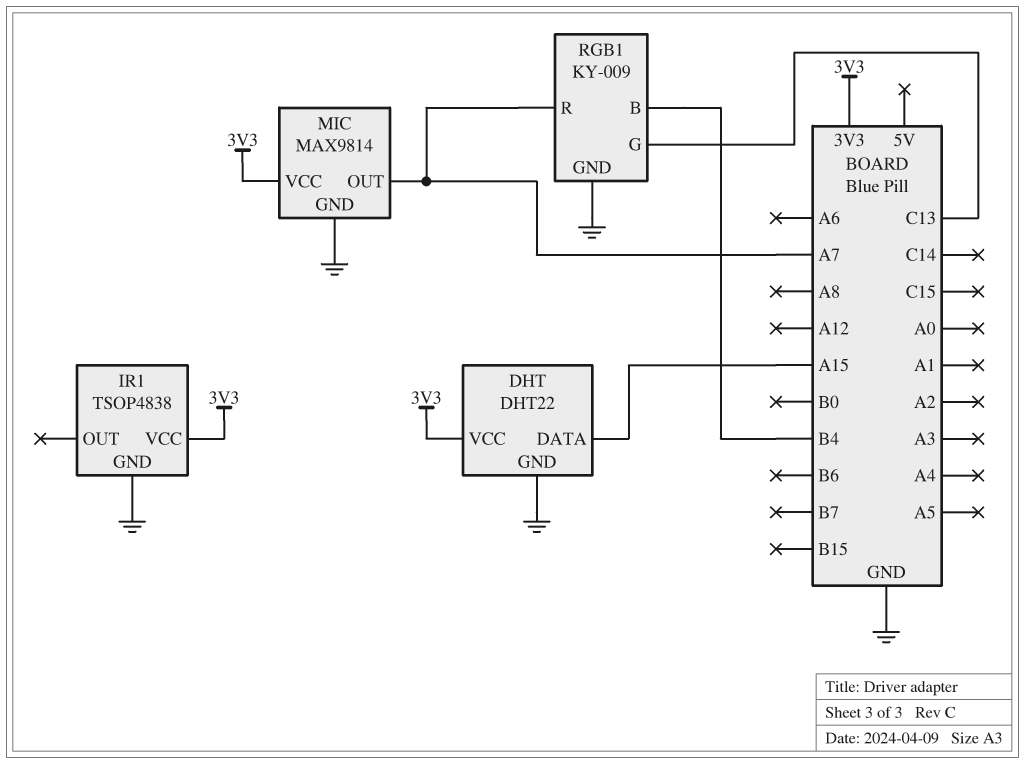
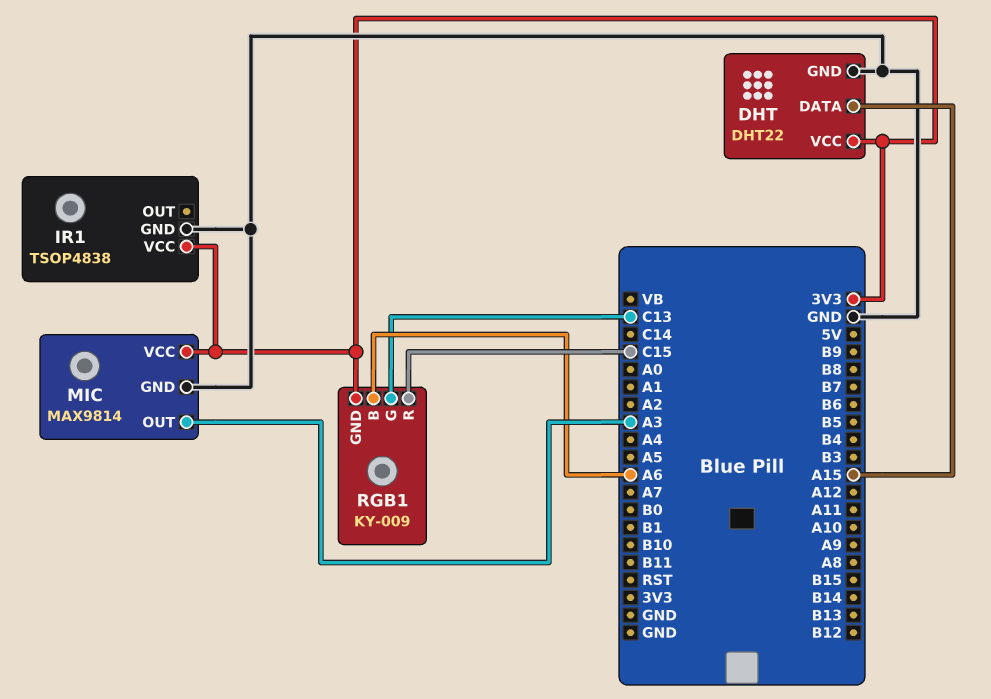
MIC pin OUT: A7 -> A3
RGB1 pin B: B4 -> A6
RGB1 pin GND: GND -> 3V3
RGB1 pin R: A7 -> C15

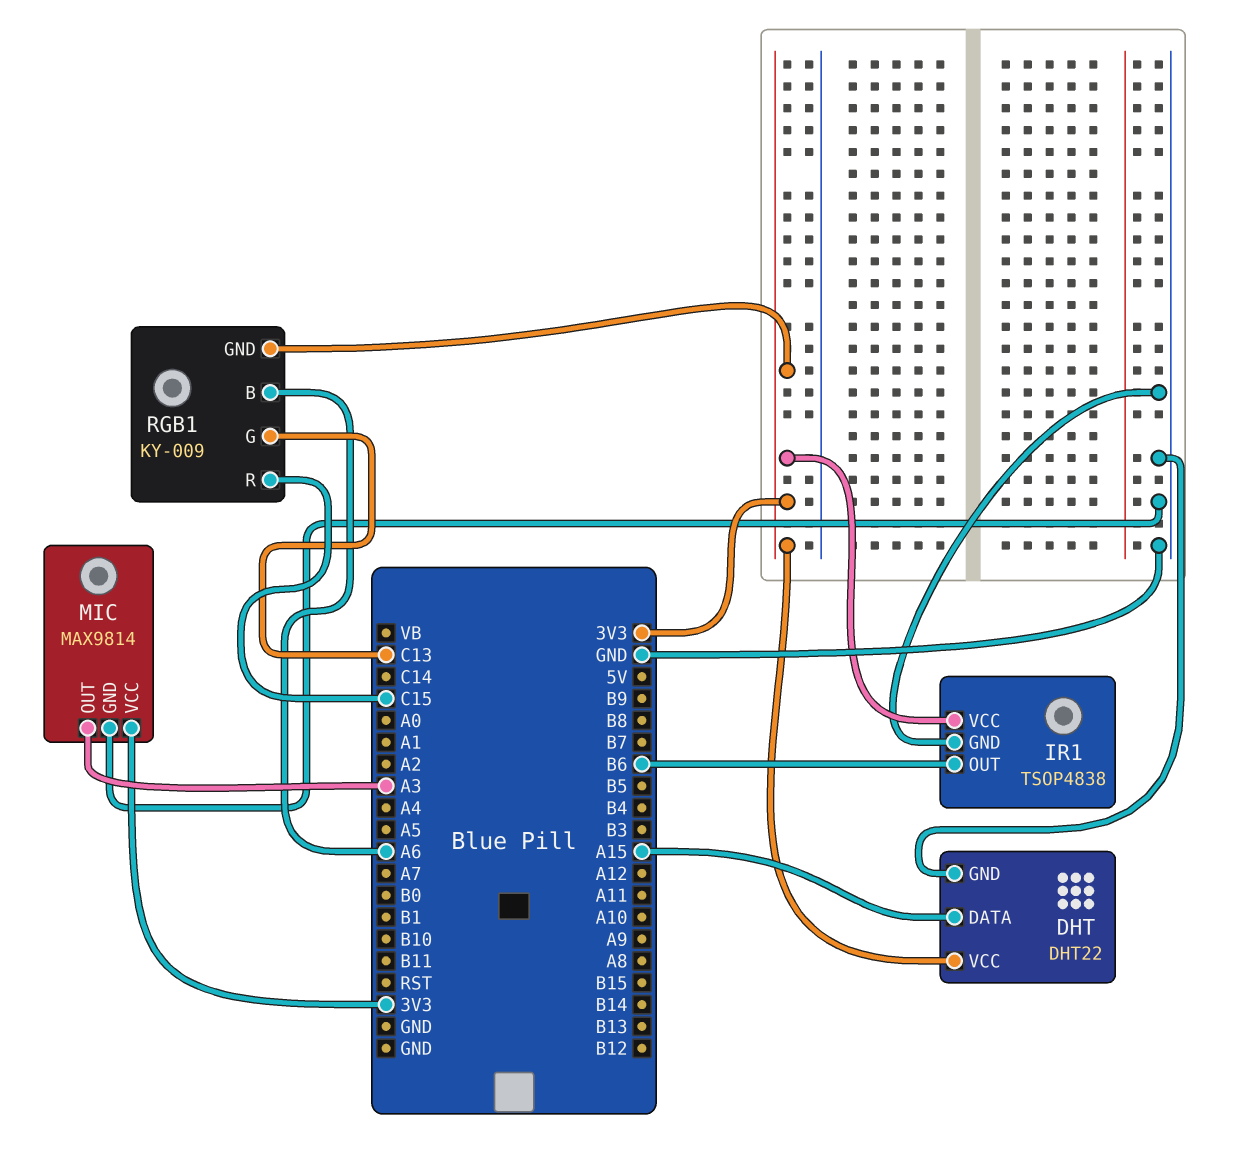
IR1 pin OUT: none -> B6

